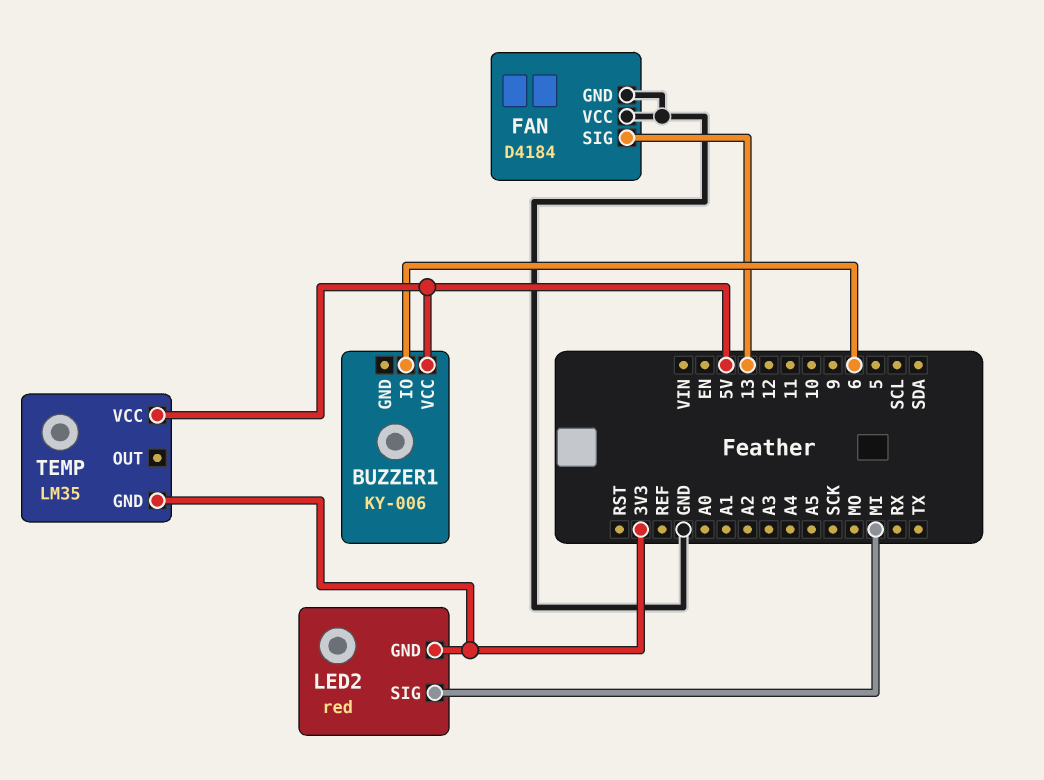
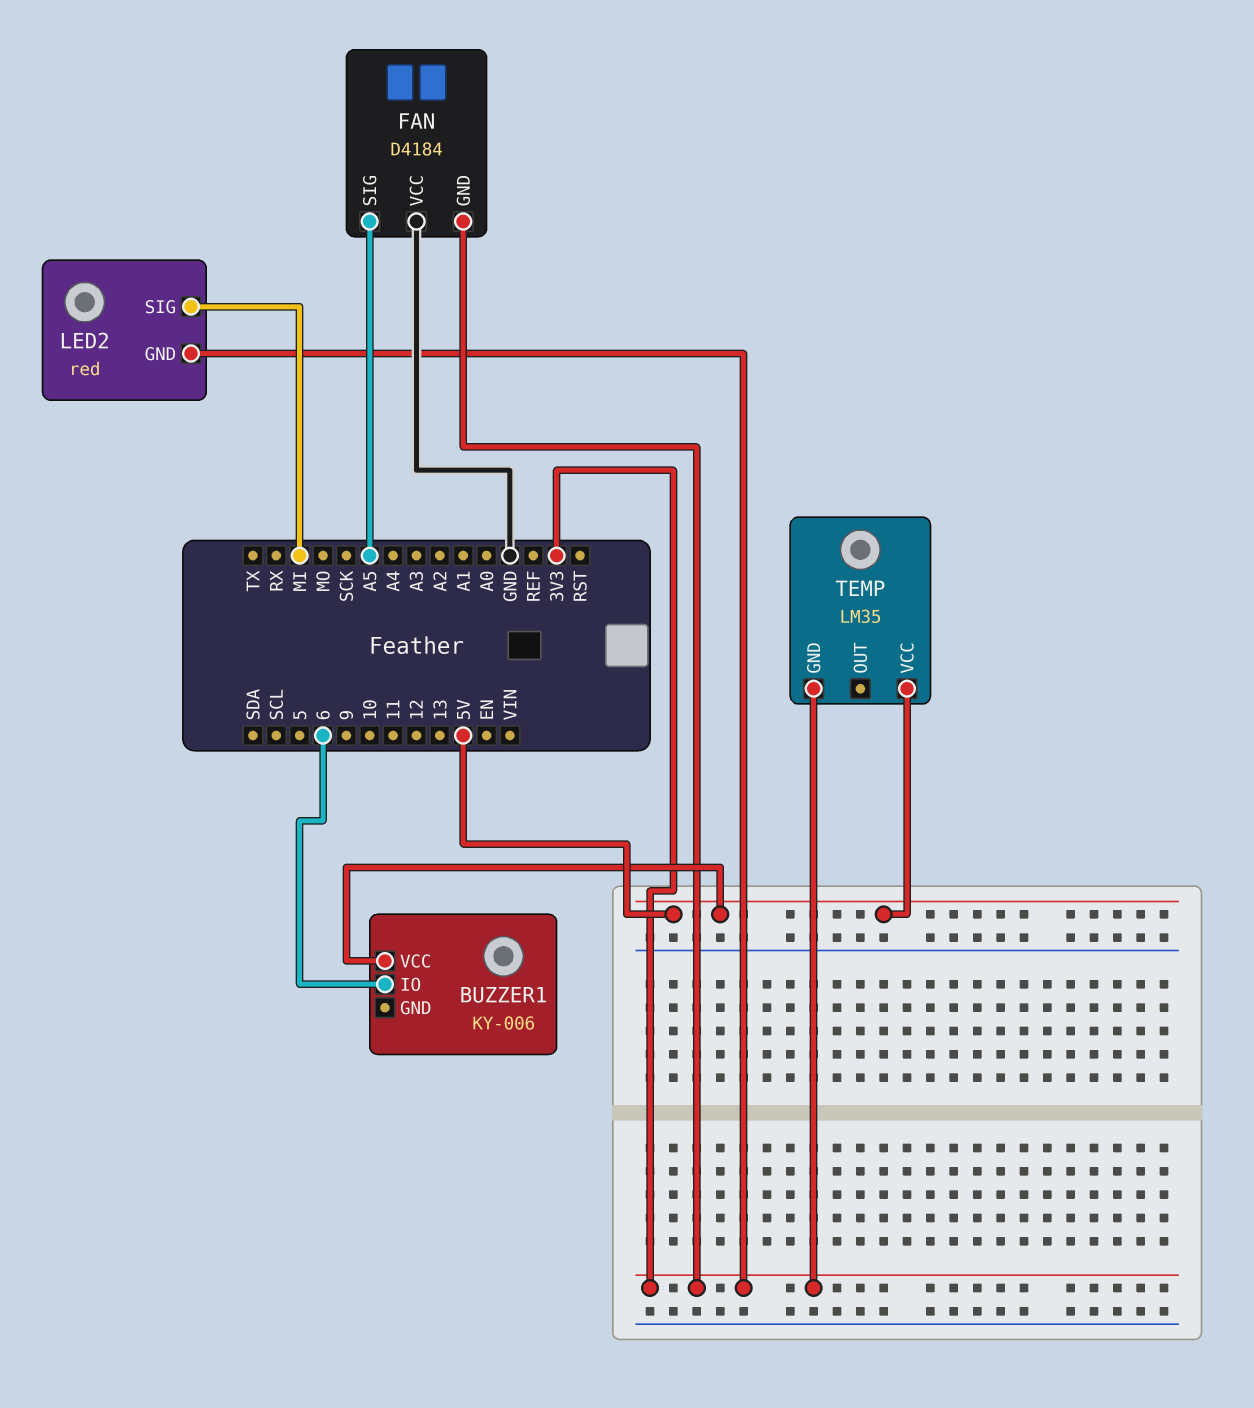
FAN pin GND: GND -> 3V3
FAN pin SIG: 13 -> A5

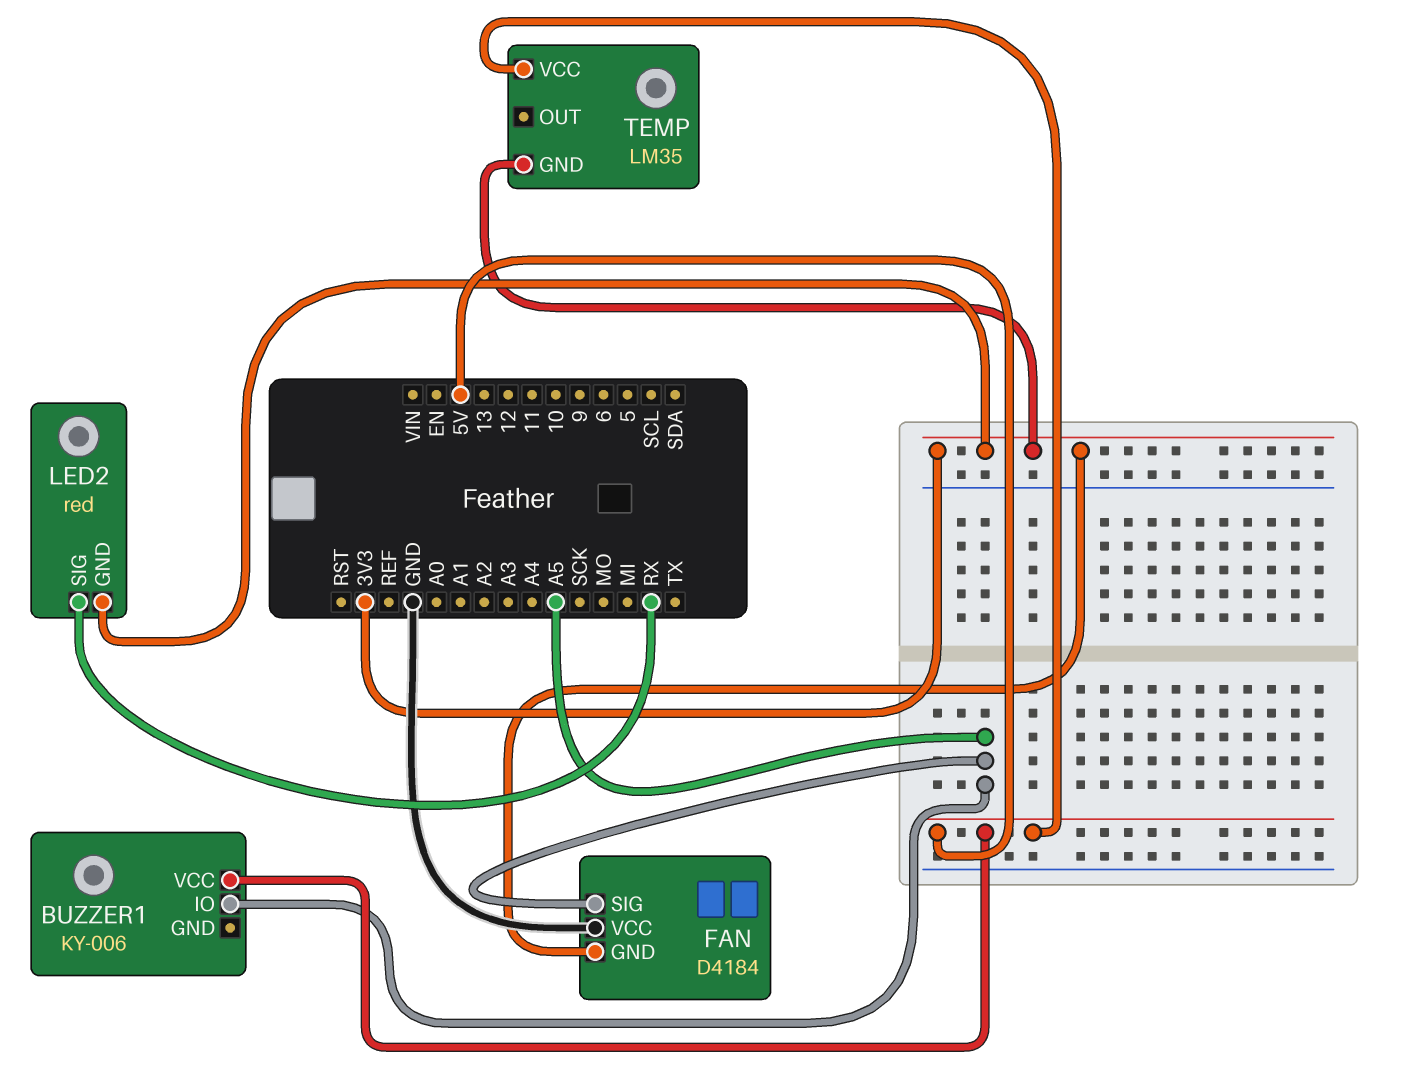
BUZZER1 pin IO: 6 -> A5
LED2 pin SIG: MI -> RX

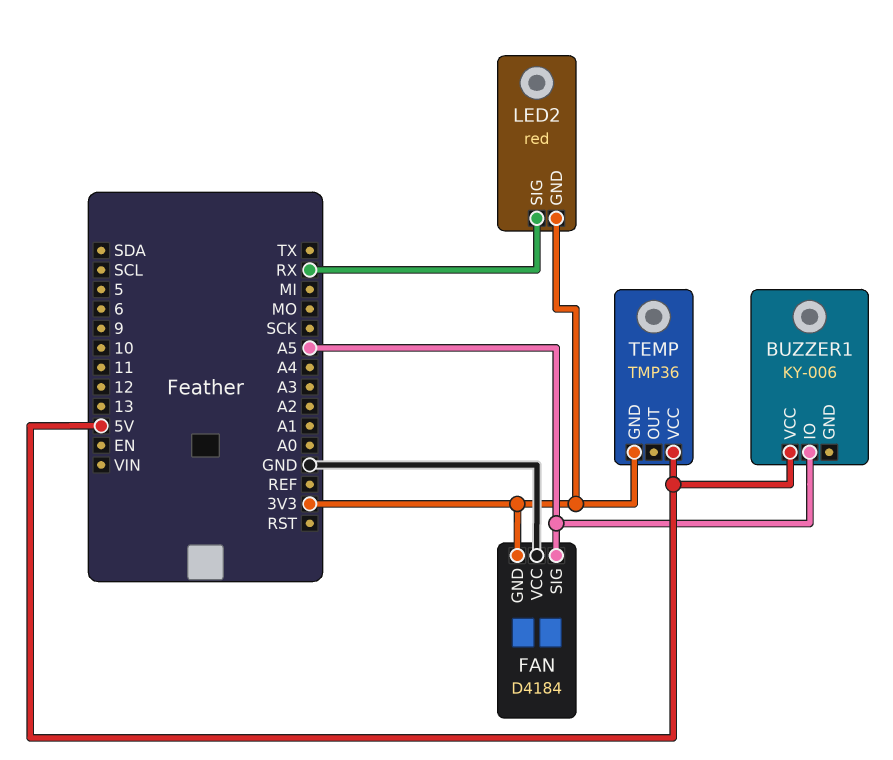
TEMP: LM35 -> TMP36

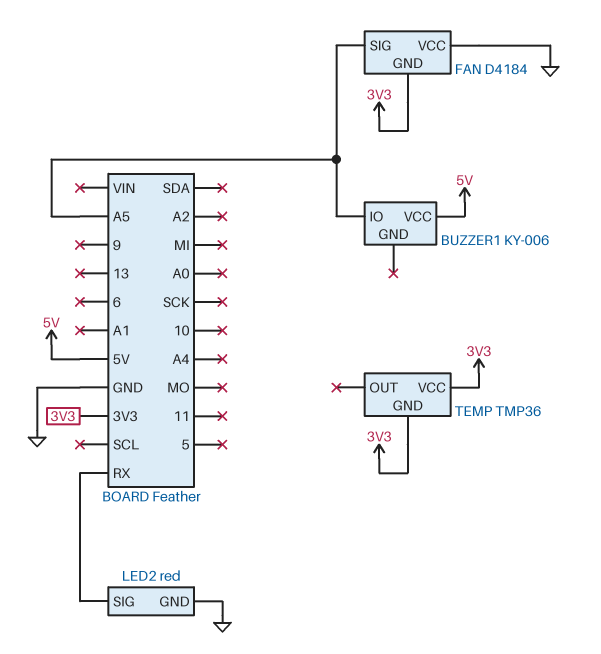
LED2 pin GND: 3V3 -> GND
TEMP pin VCC: 5V -> 3V3

